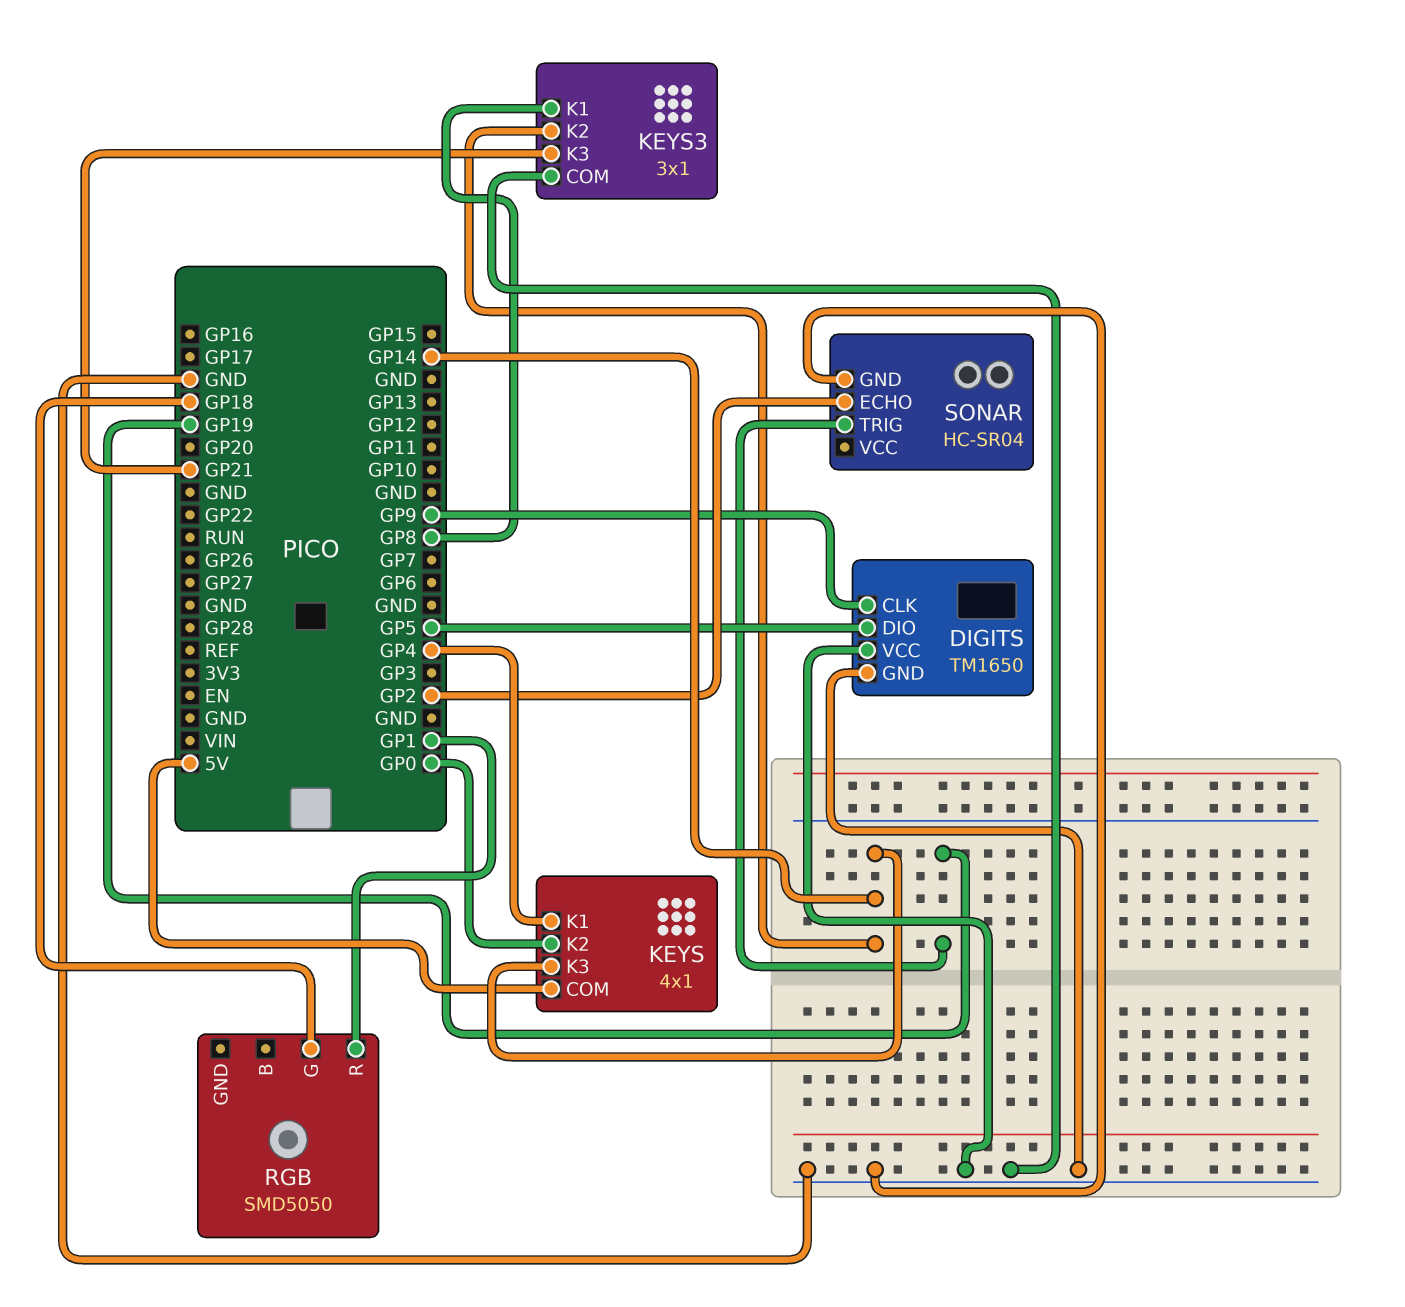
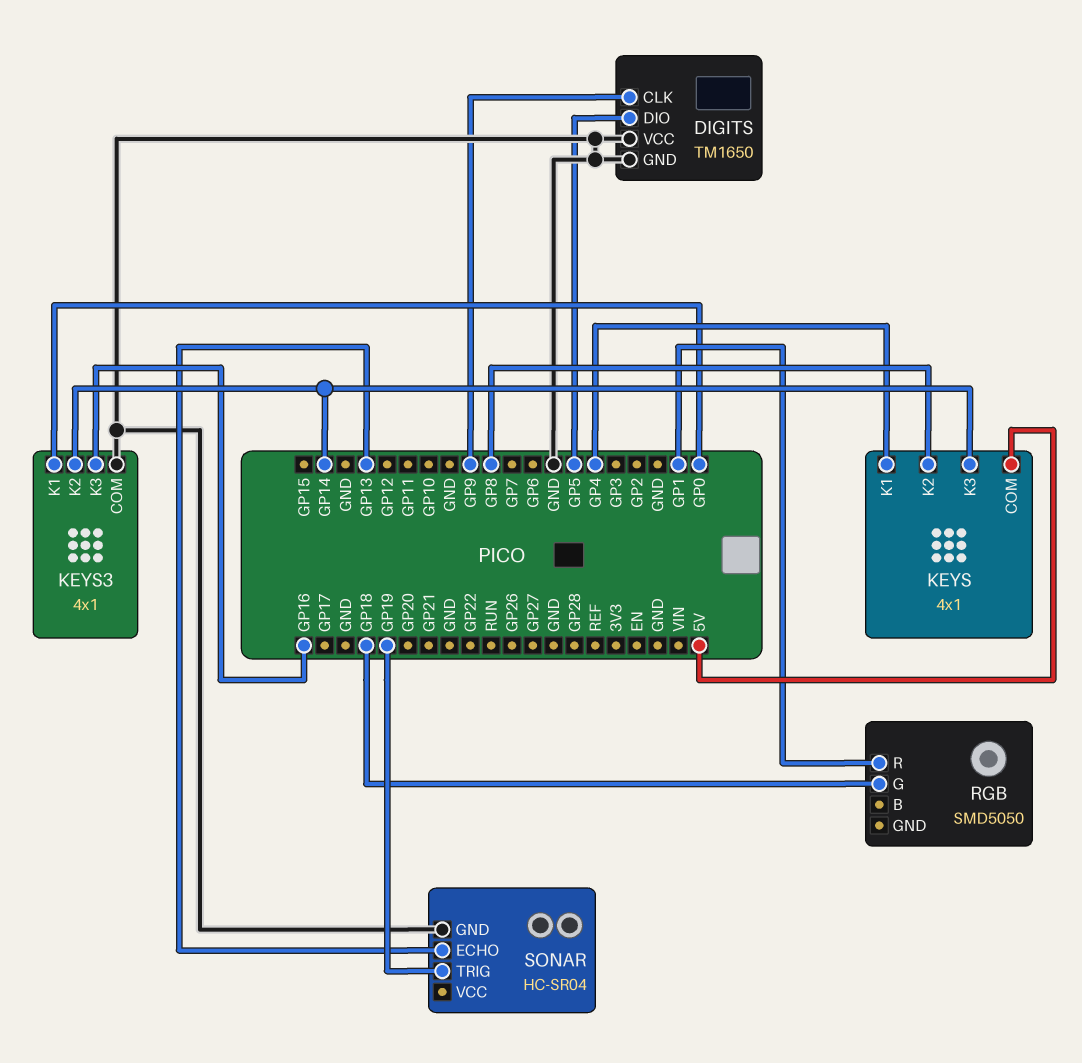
KEYS pin K2: GP0 -> GP8
KEYS3: 3x1 -> 4x1
KEYS3 pin K1: GP8 -> GP0
KEYS3 pin K3: GP21 -> GP16
SONAR pin ECHO: GP2 -> GP13

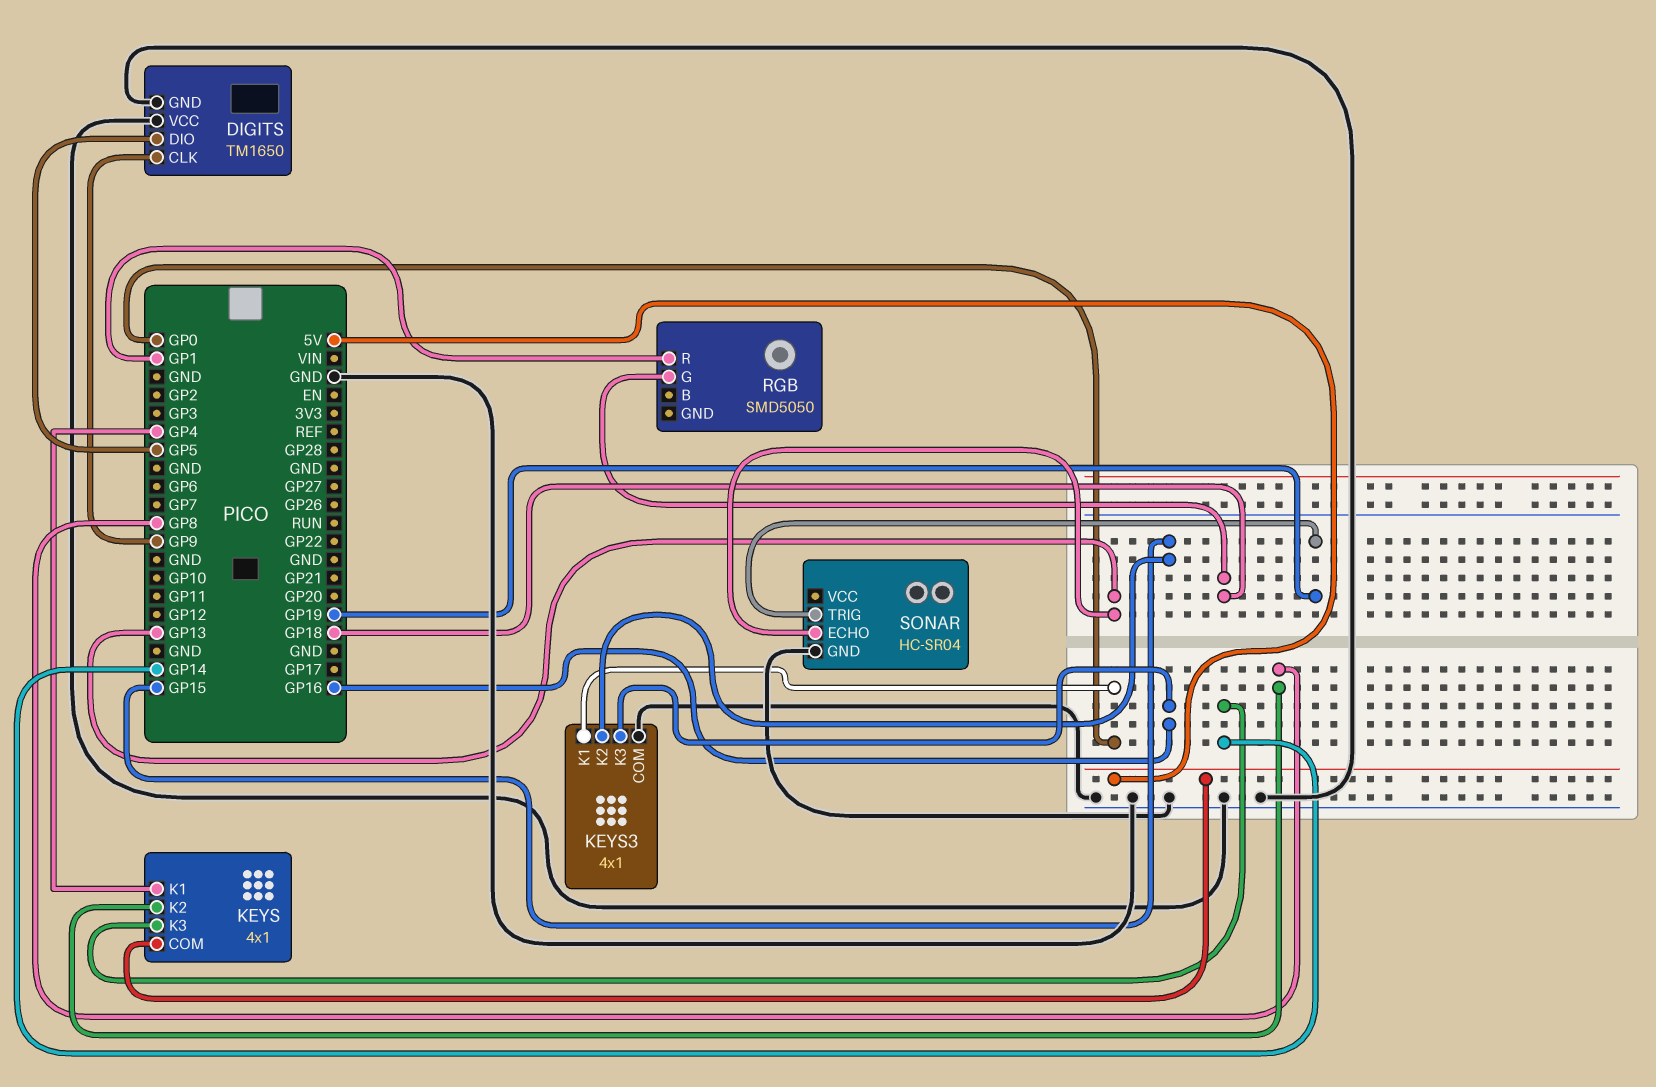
KEYS3 pin K2: GP14 -> GP15

